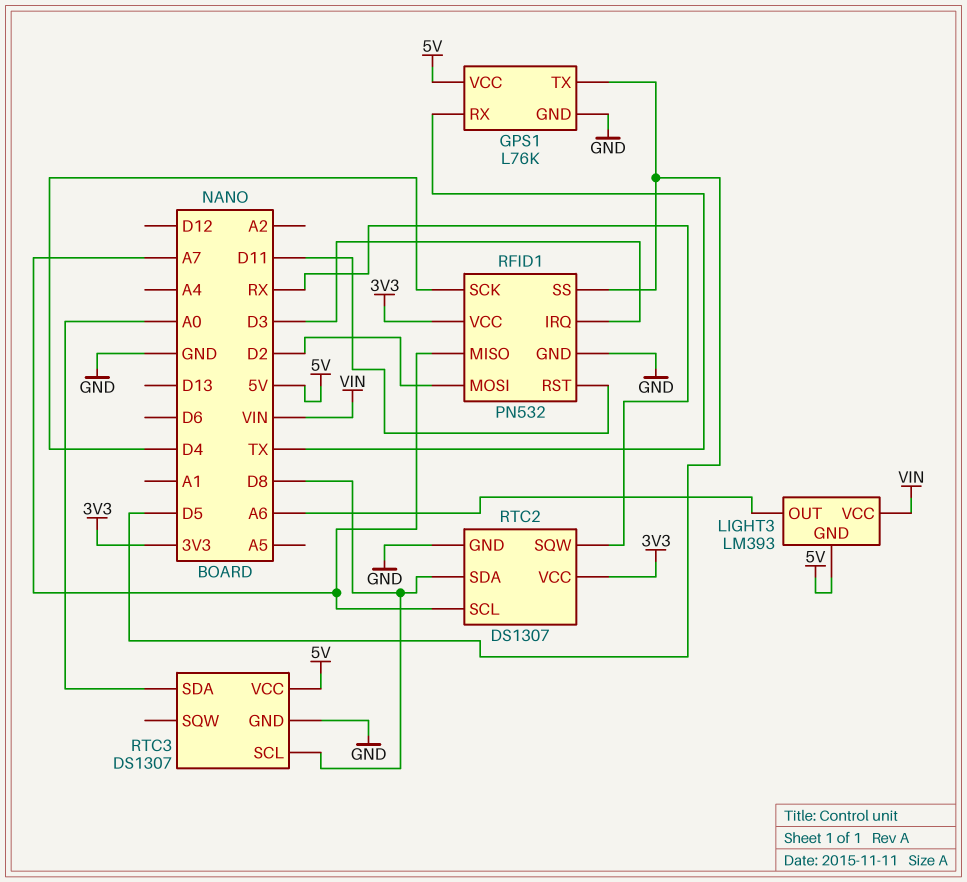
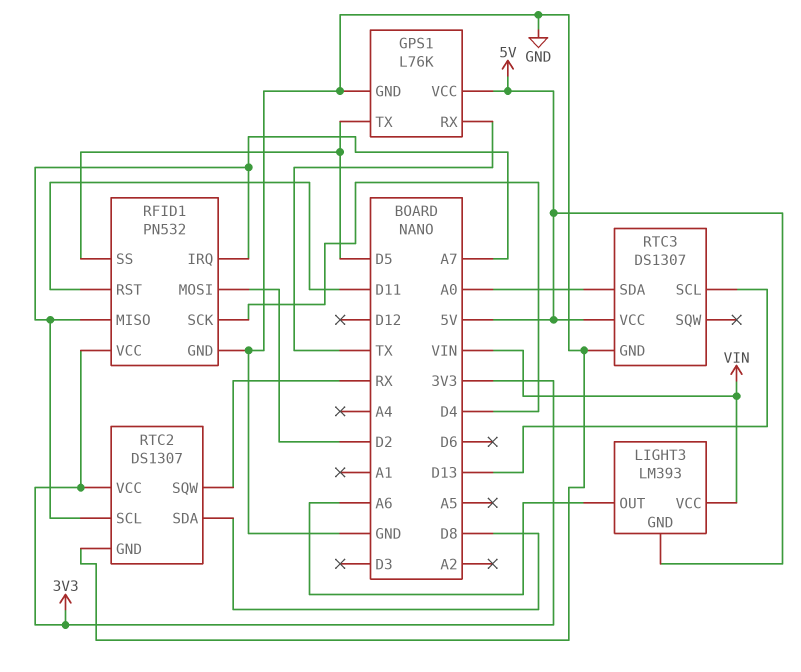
RFID1 pin IRQ: D3 -> A7
RTC3 pin SCL: D8 -> D13

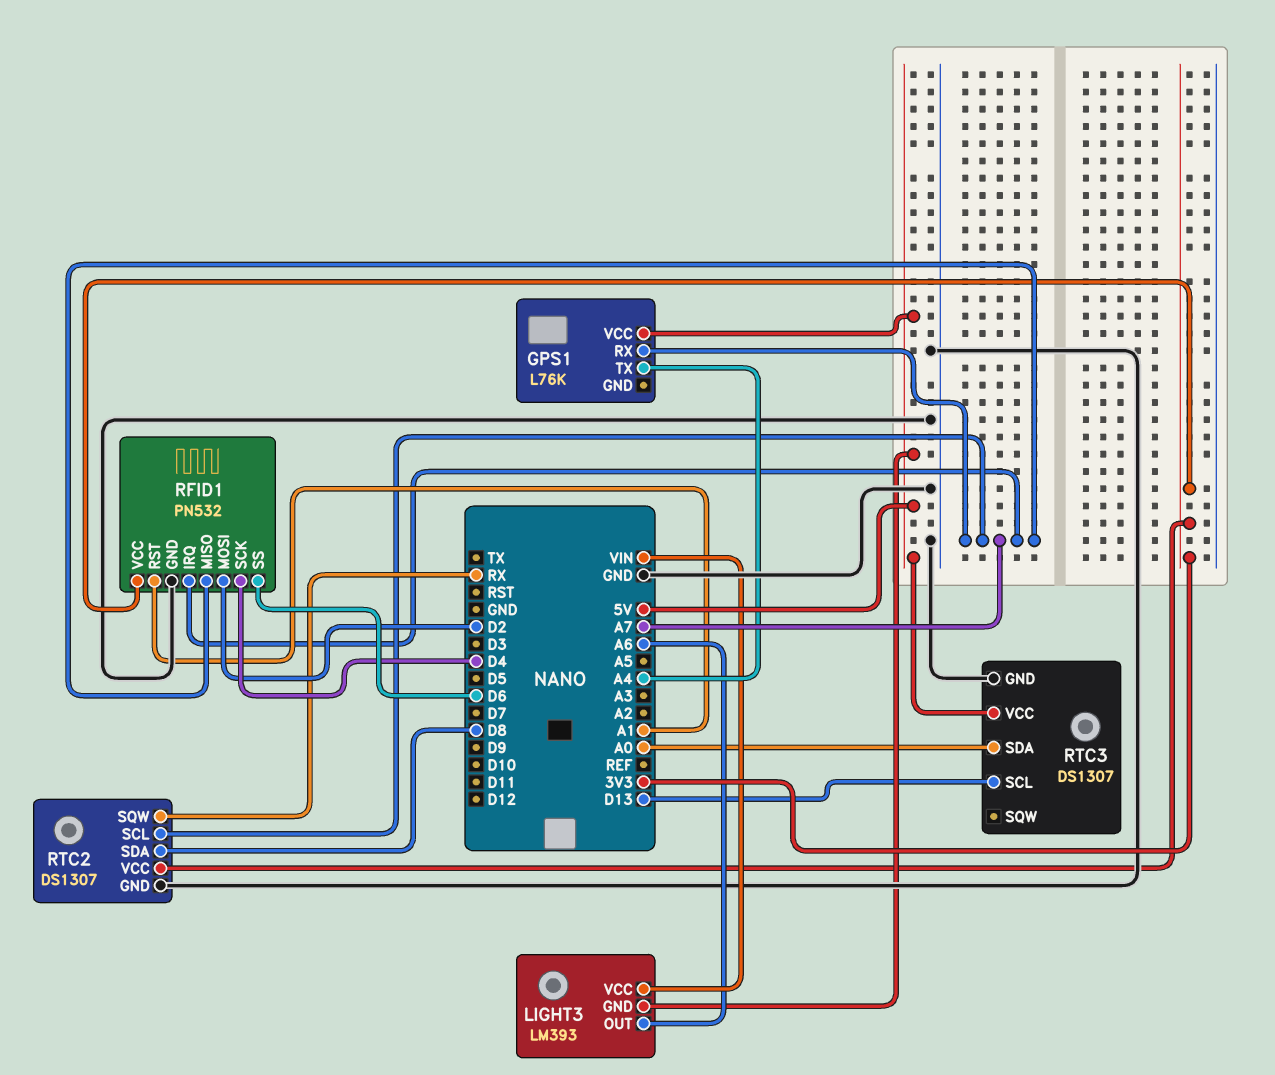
GPS1 pin GND: GND -> none
GPS1 pin RX: TX -> A7
GPS1 pin TX: D5 -> A4
RFID1 pin RST: D11 -> A1
RFID1 pin SS: D5 -> D6

